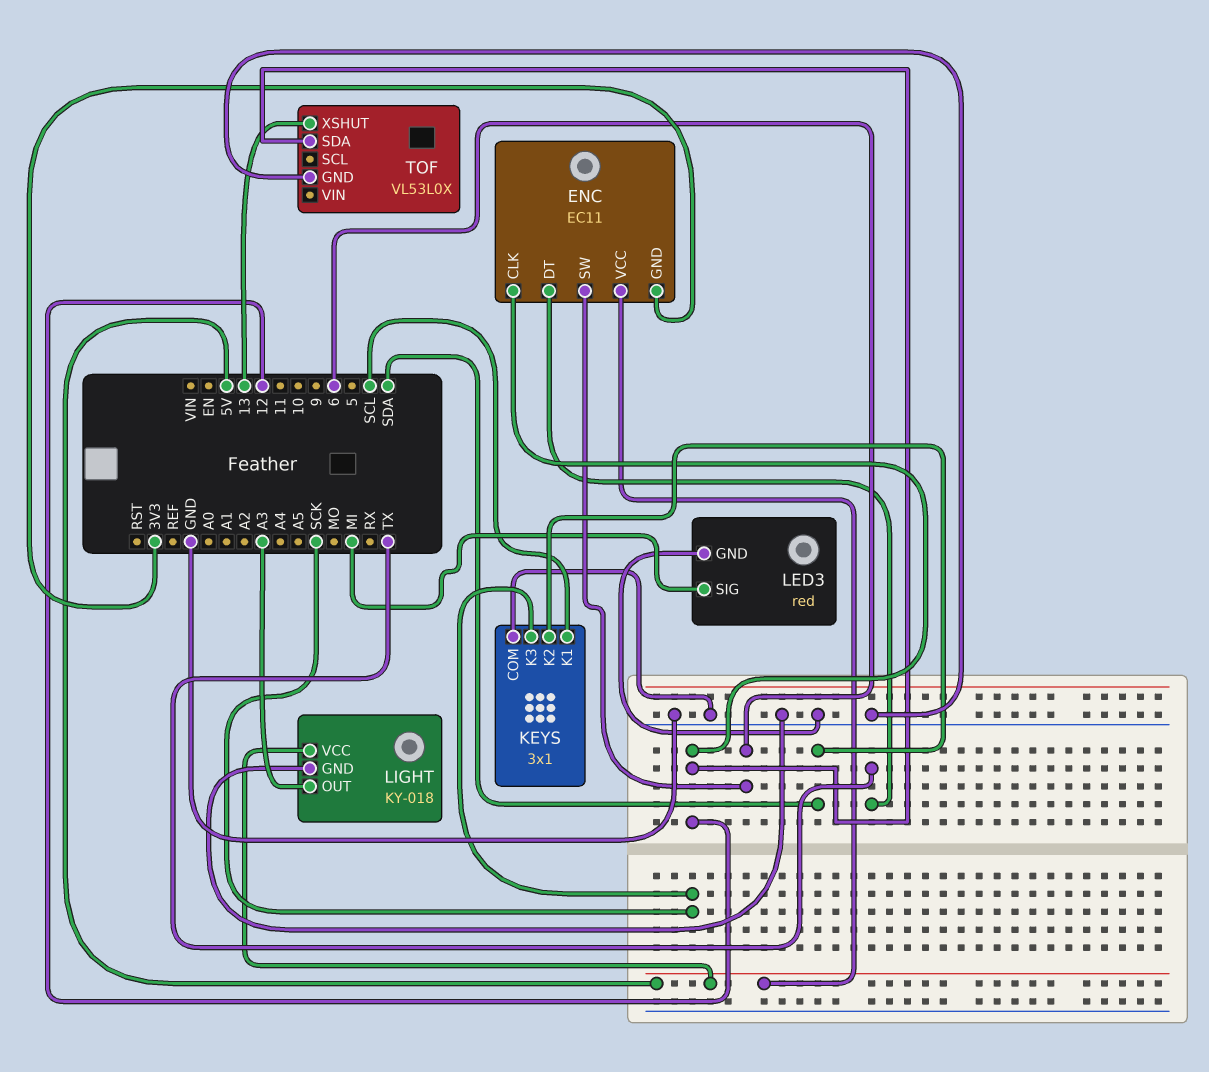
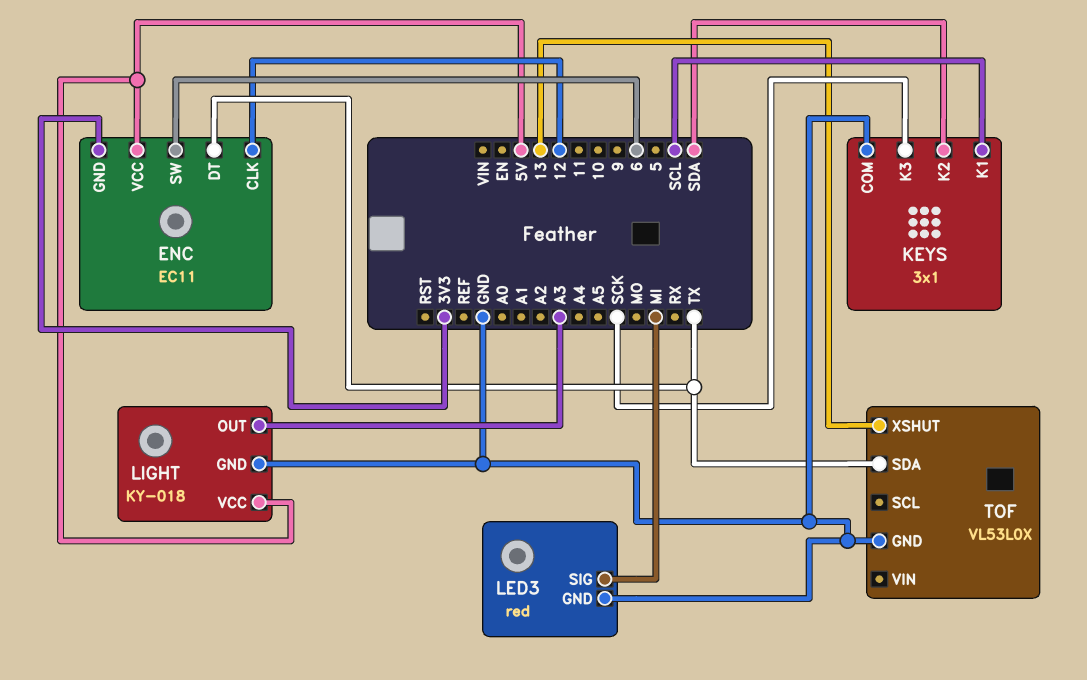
TOF pin SDA: 12 -> TX

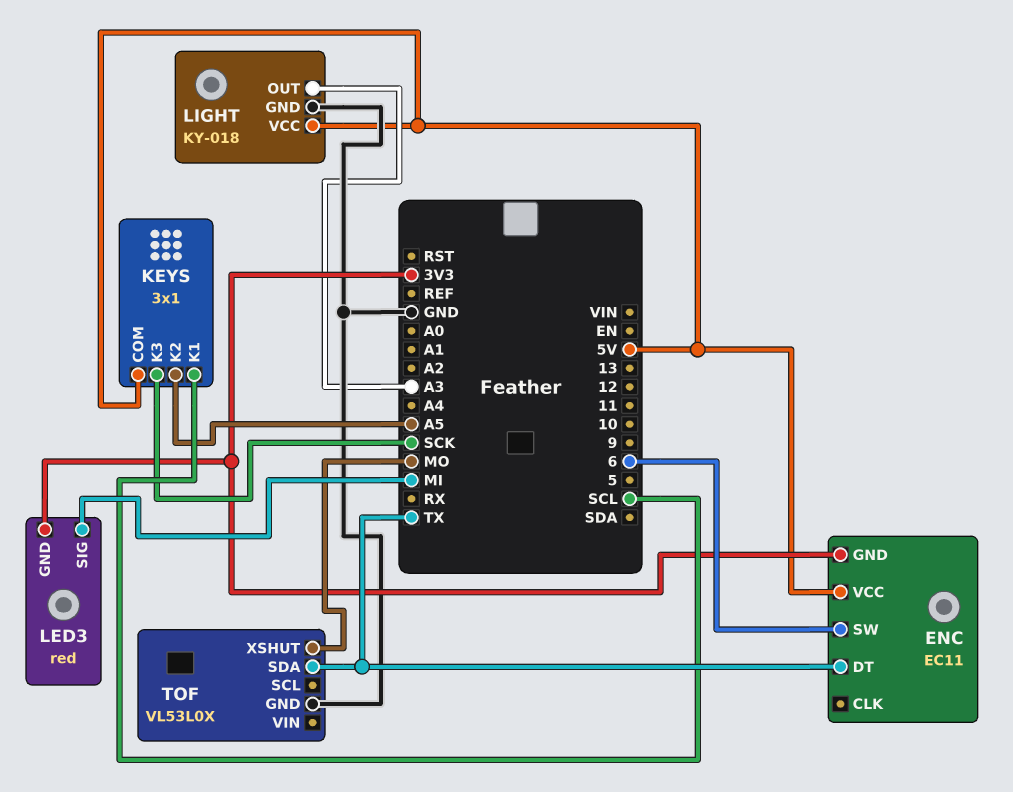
ENC pin CLK: 12 -> none
KEYS pin COM: GND -> 5V
KEYS pin K2: SDA -> A5
LED3 pin GND: GND -> 3V3
TOF pin XSHUT: 13 -> MO

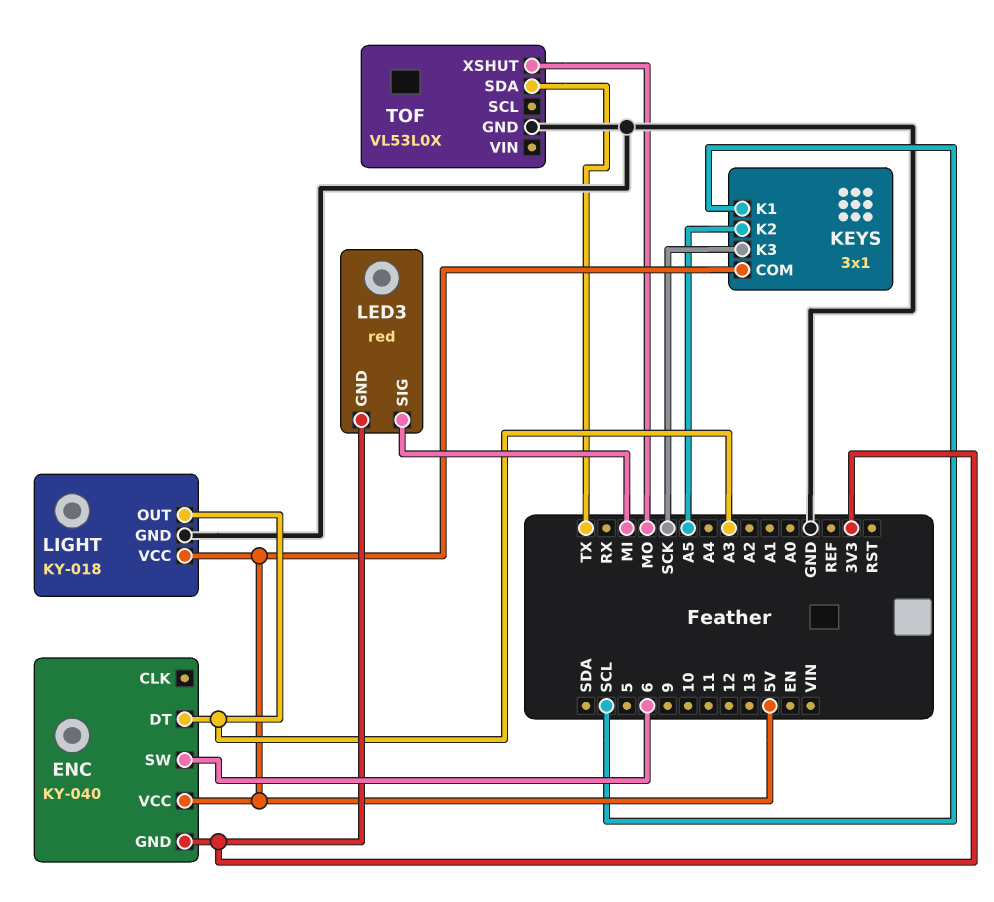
ENC: EC11 -> KY-040
ENC pin DT: TX -> A3

